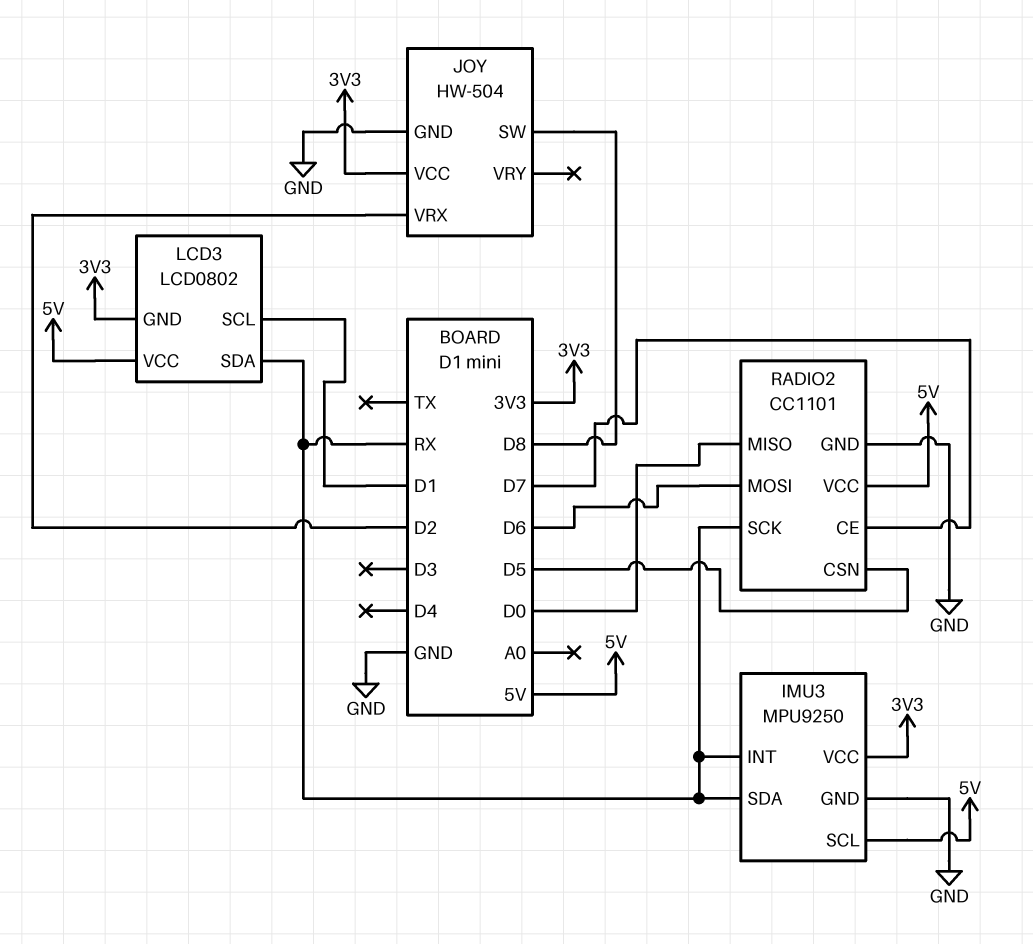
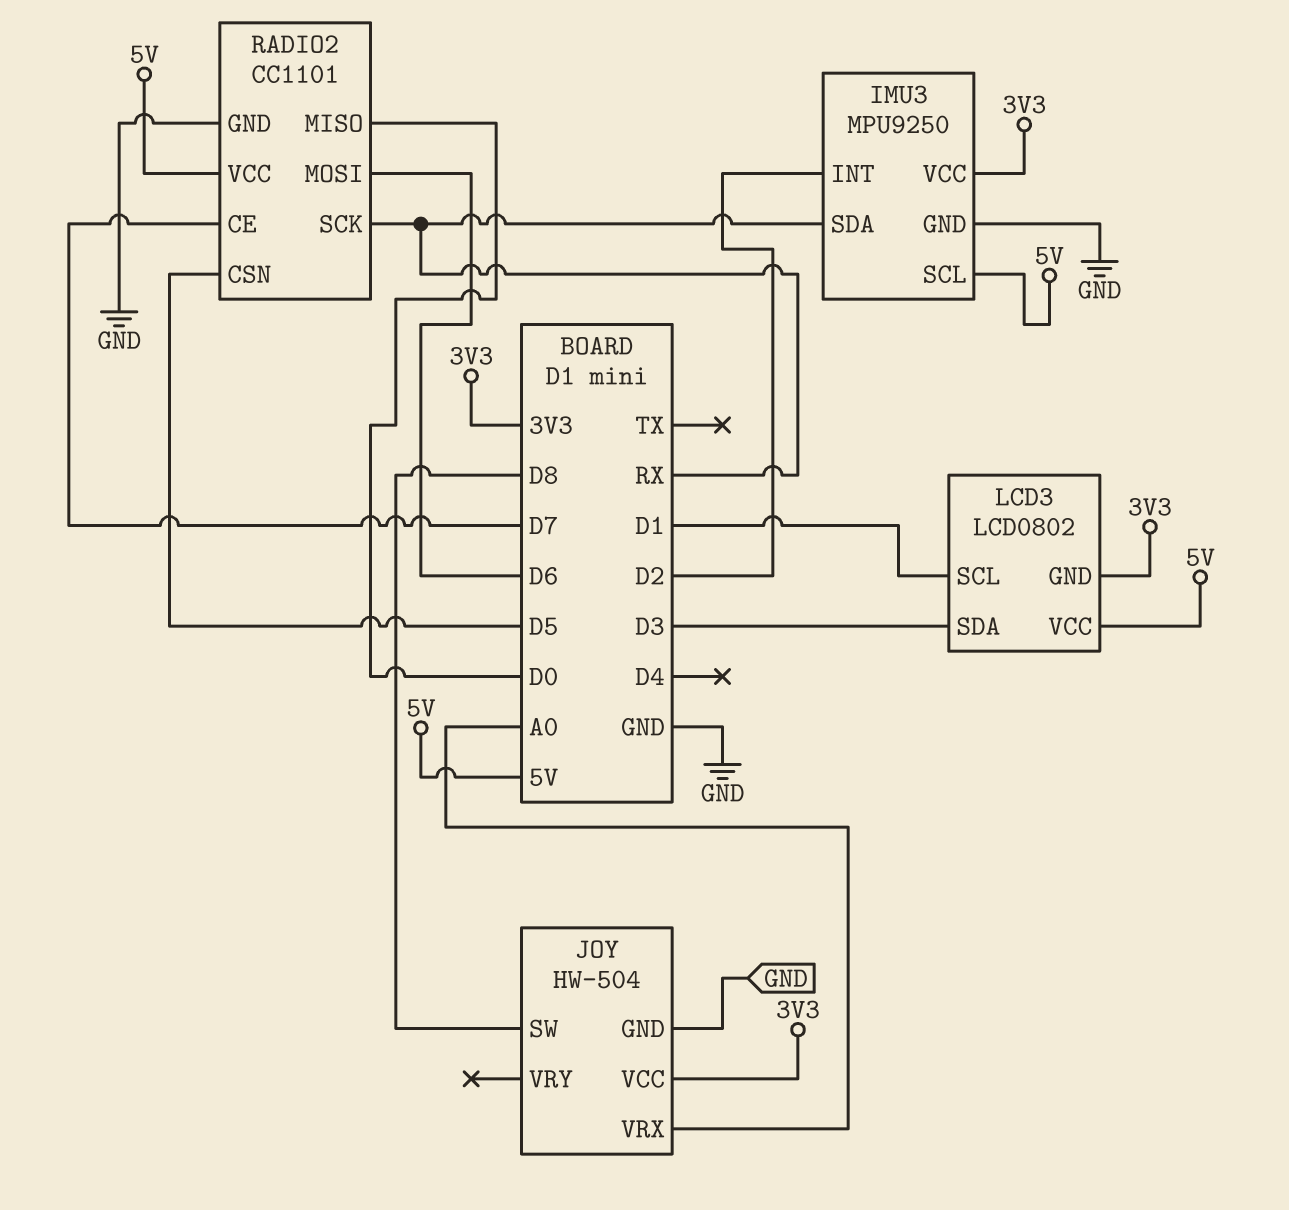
IMU3 pin INT: RX -> D2
JOY pin VRX: D2 -> A0
LCD3 pin SDA: RX -> D3

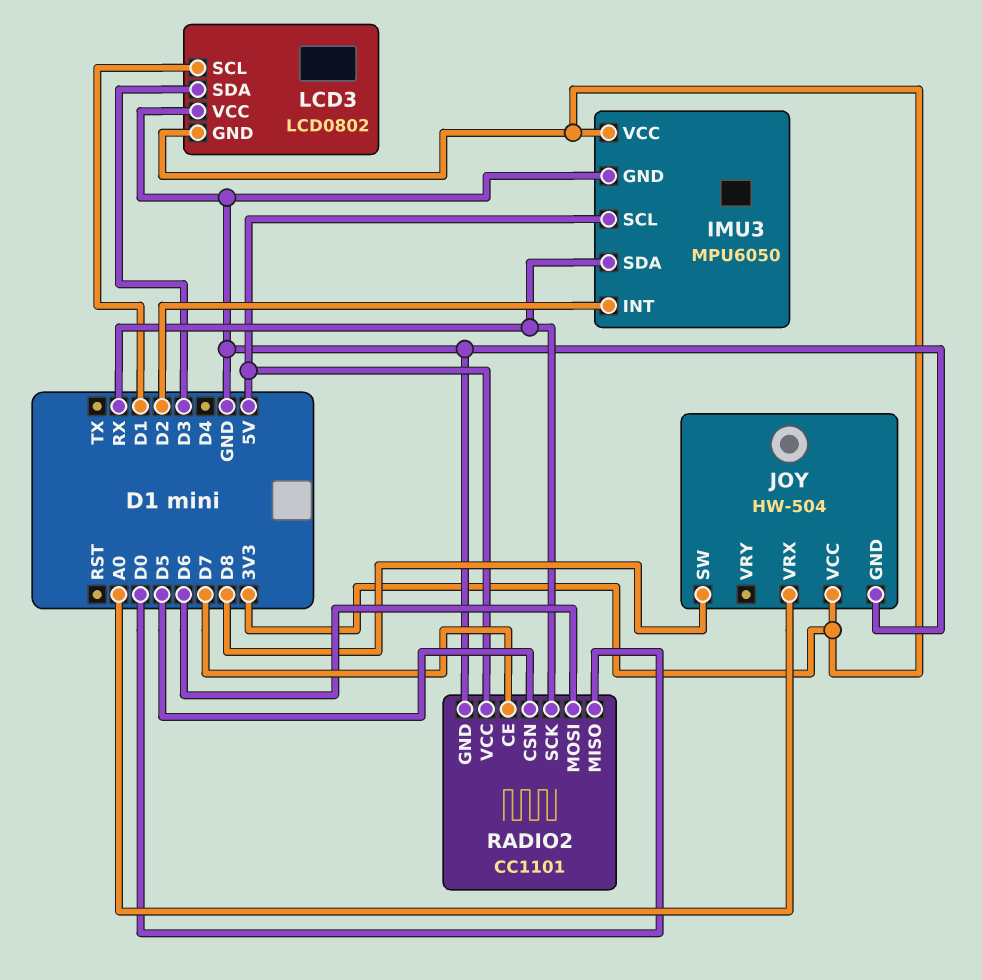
IMU3: MPU9250 -> MPU6050
LCD3 pin VCC: 5V -> GND

